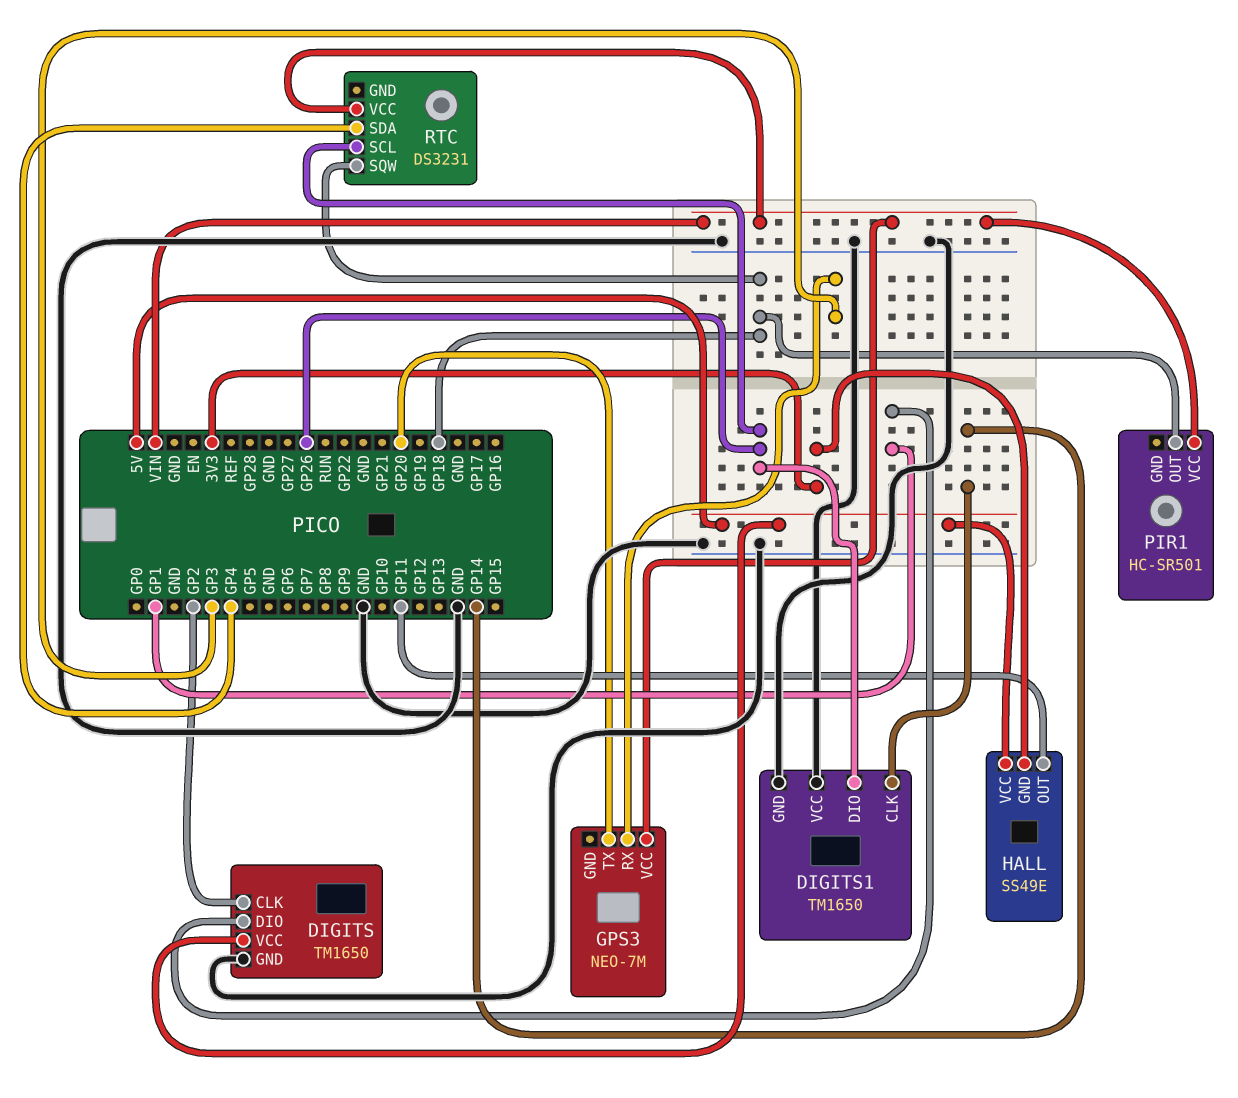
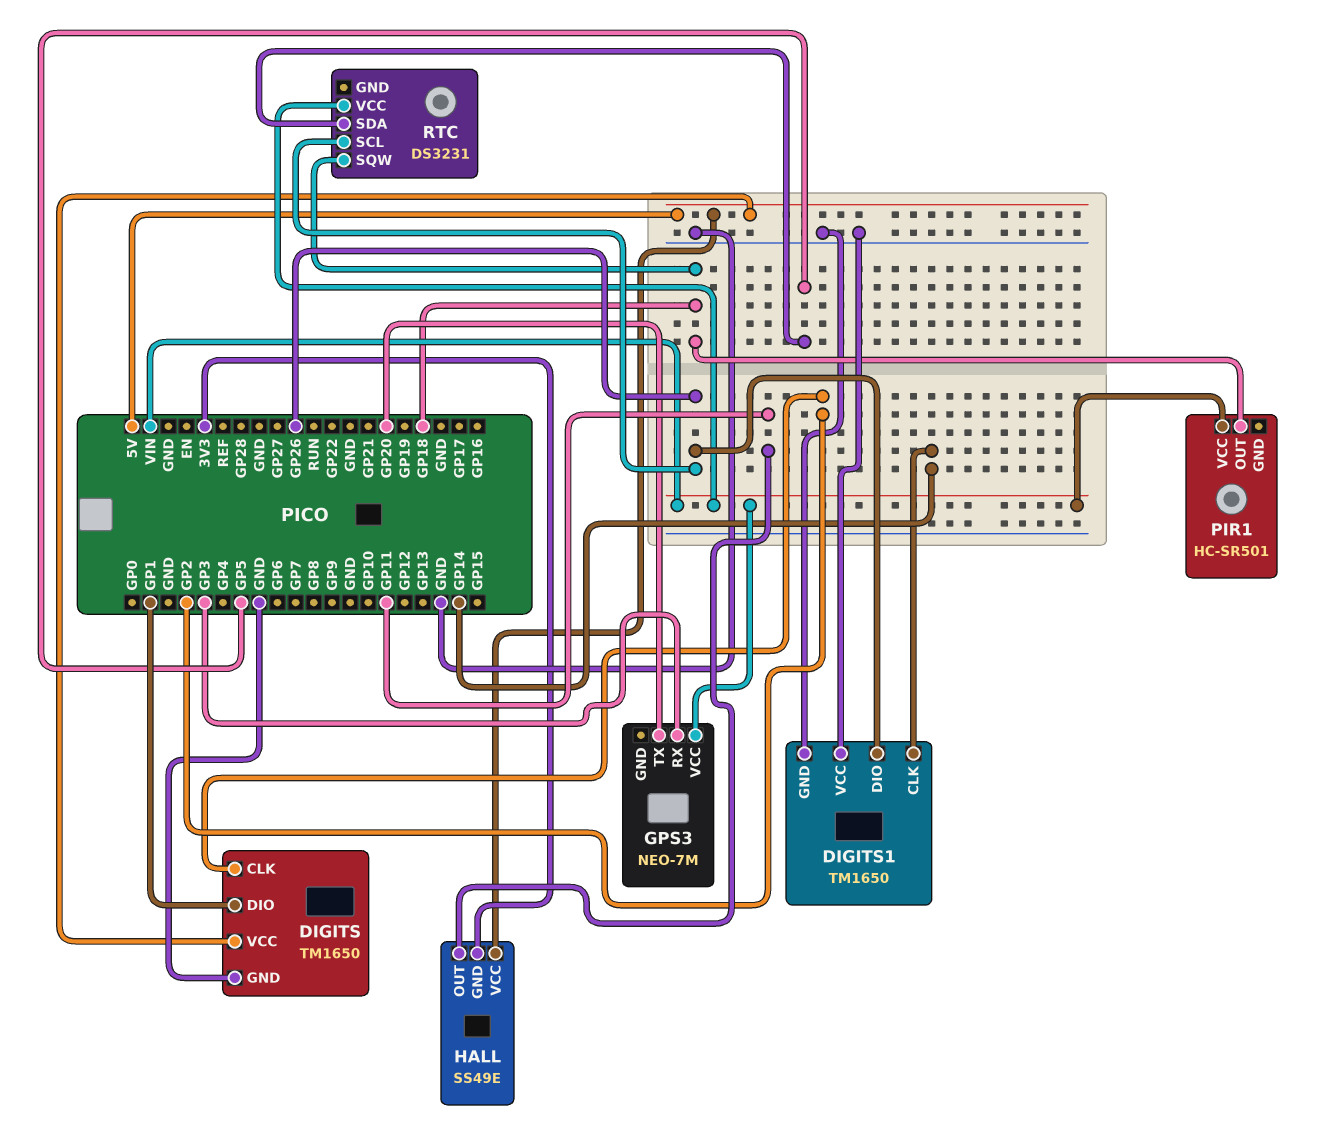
RTC pin SDA: GP4 -> GP5

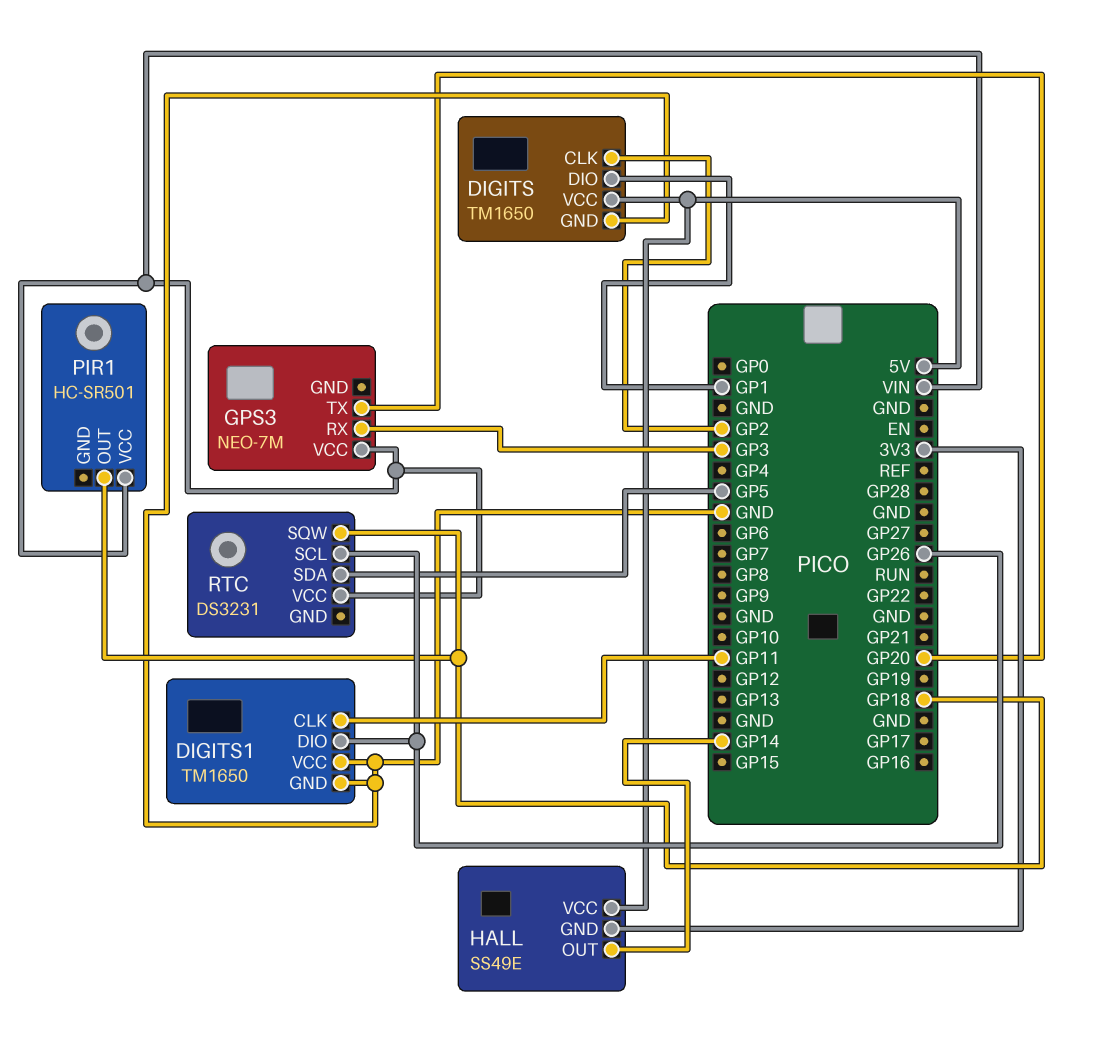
DIGITS1 pin CLK: GP14 -> GP11
HALL pin OUT: GP11 -> GP14

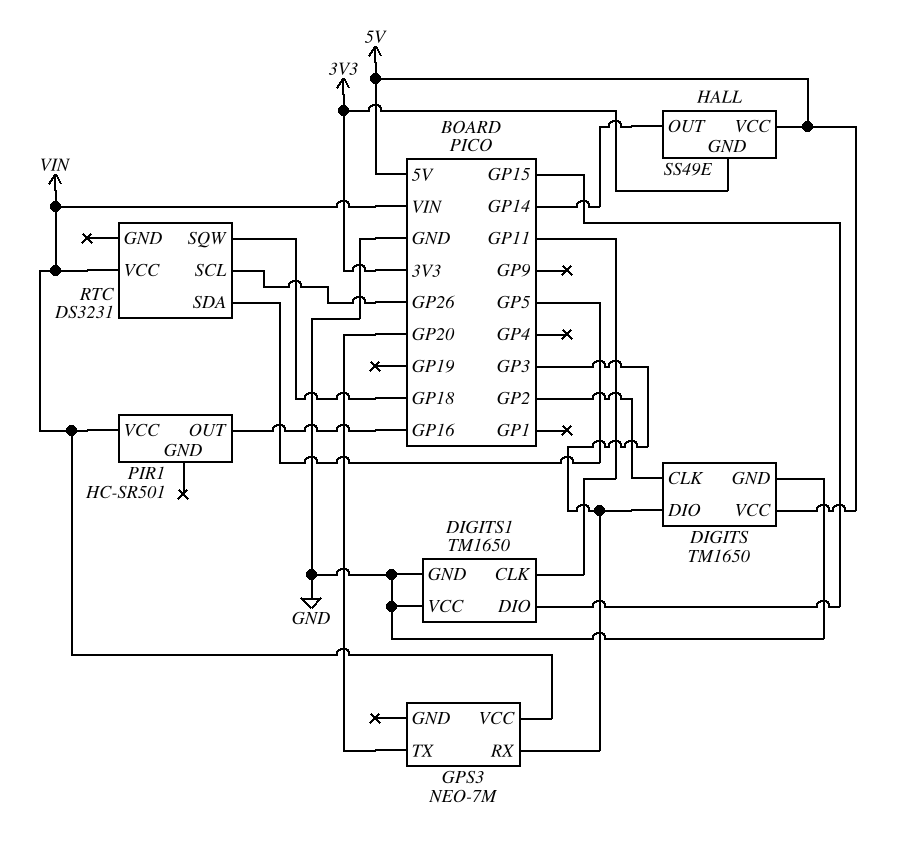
DIGITS pin DIO: GP1 -> GP3
DIGITS1 pin DIO: GP26 -> GP15
PIR1 pin OUT: GP18 -> GP16

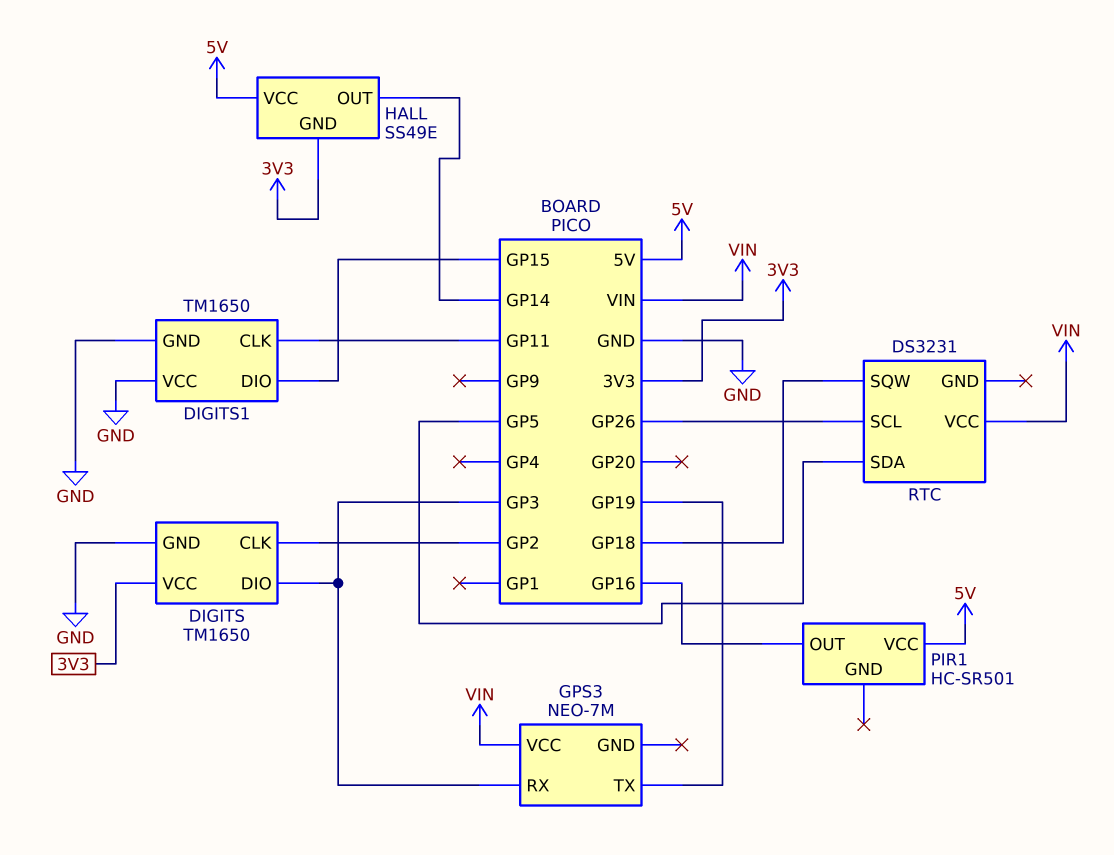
DIGITS pin VCC: 5V -> 3V3
GPS3 pin TX: GP20 -> GP19
PIR1 pin VCC: VIN -> 5V

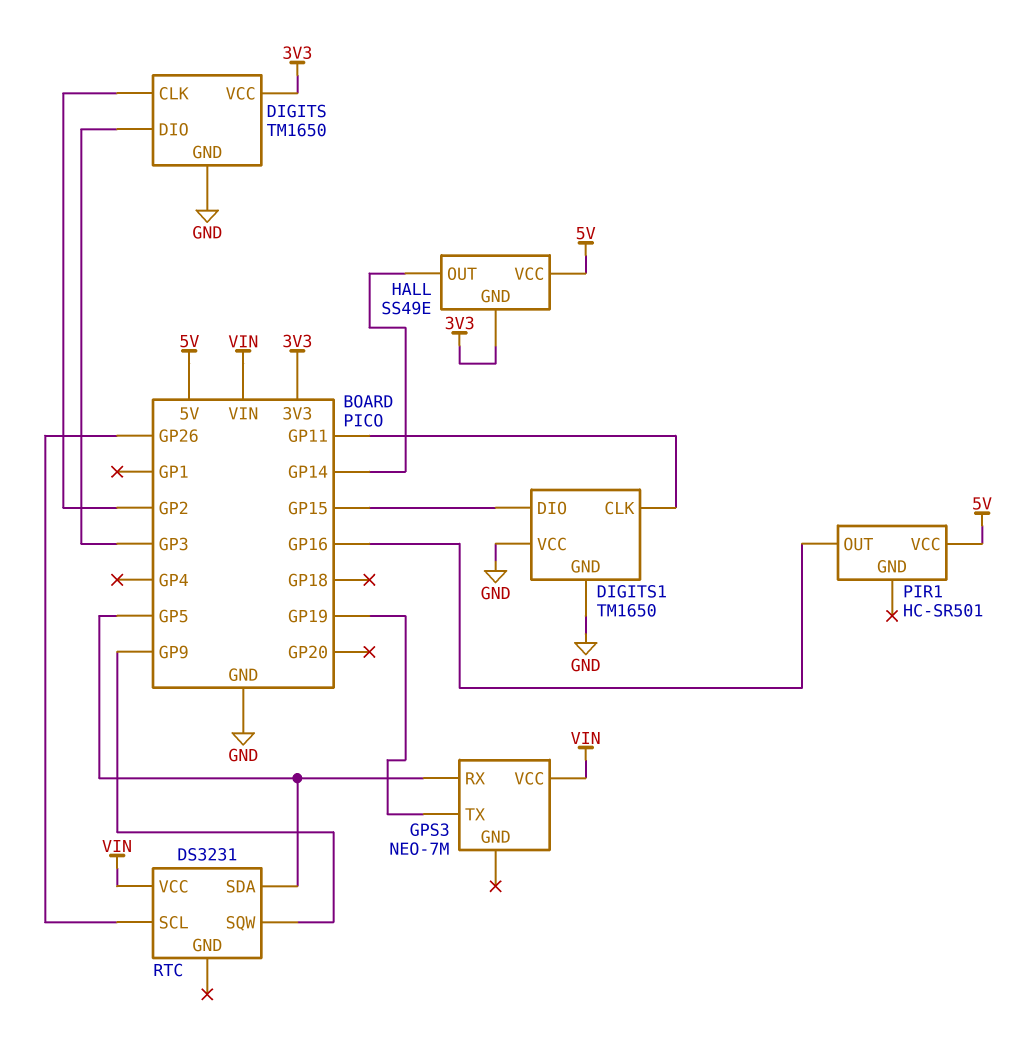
GPS3 pin RX: GP3 -> GP5
RTC pin SQW: GP18 -> GP9

